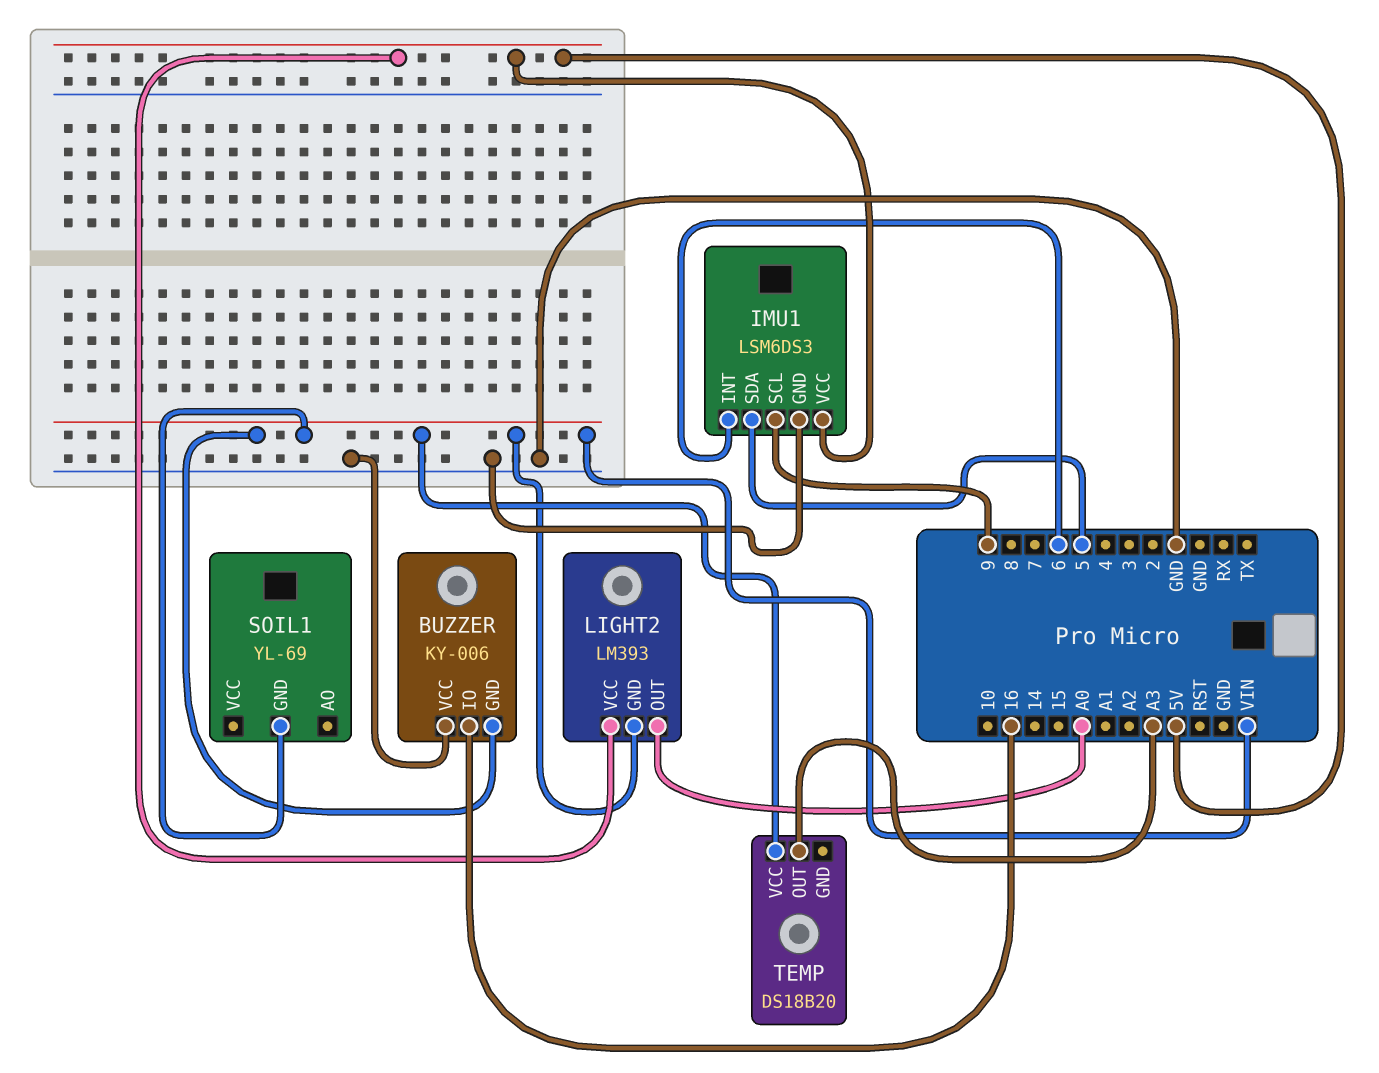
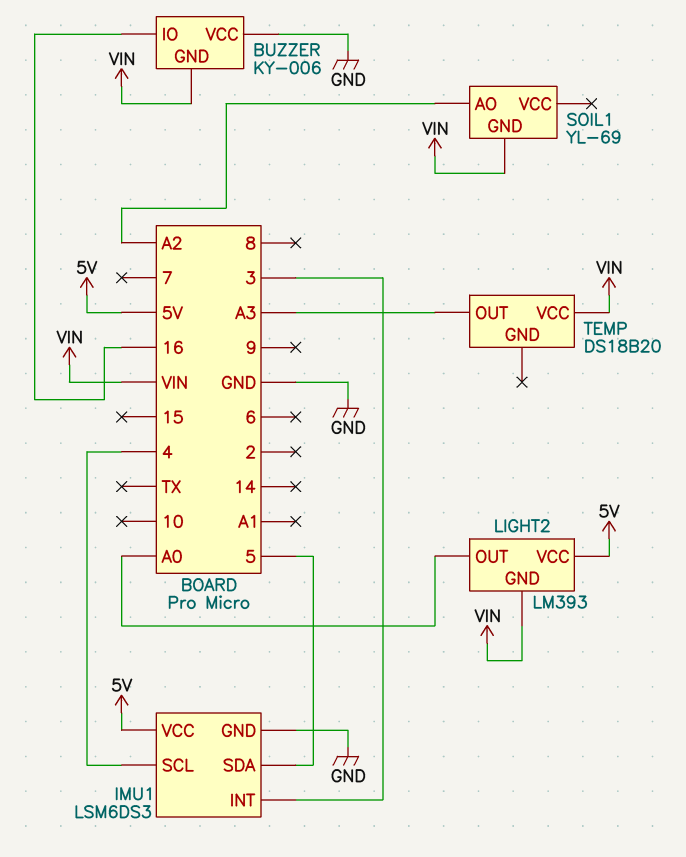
IMU1 pin INT: 6 -> 3
IMU1 pin SCL: 9 -> 4
SOIL1 pin AO: none -> A2

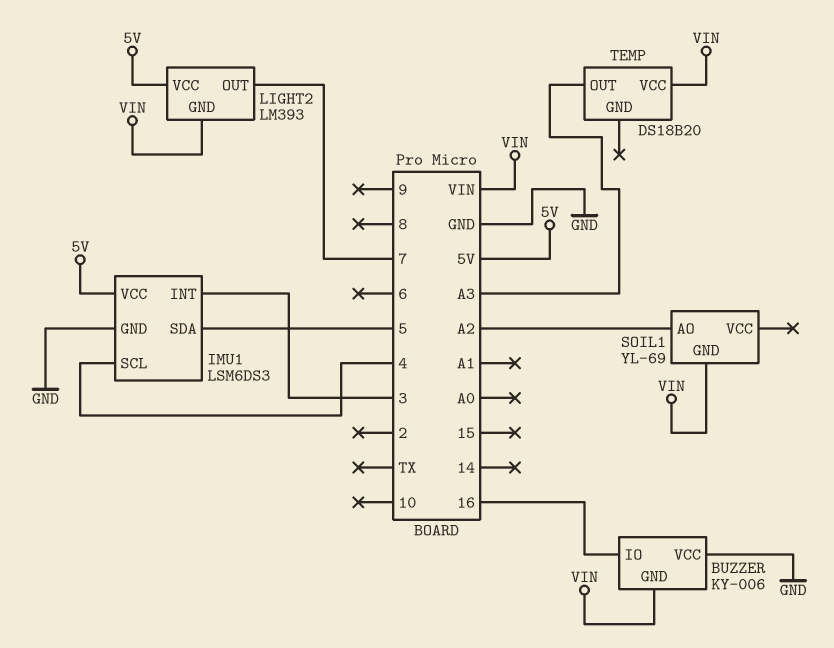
LIGHT2 pin OUT: A0 -> 7

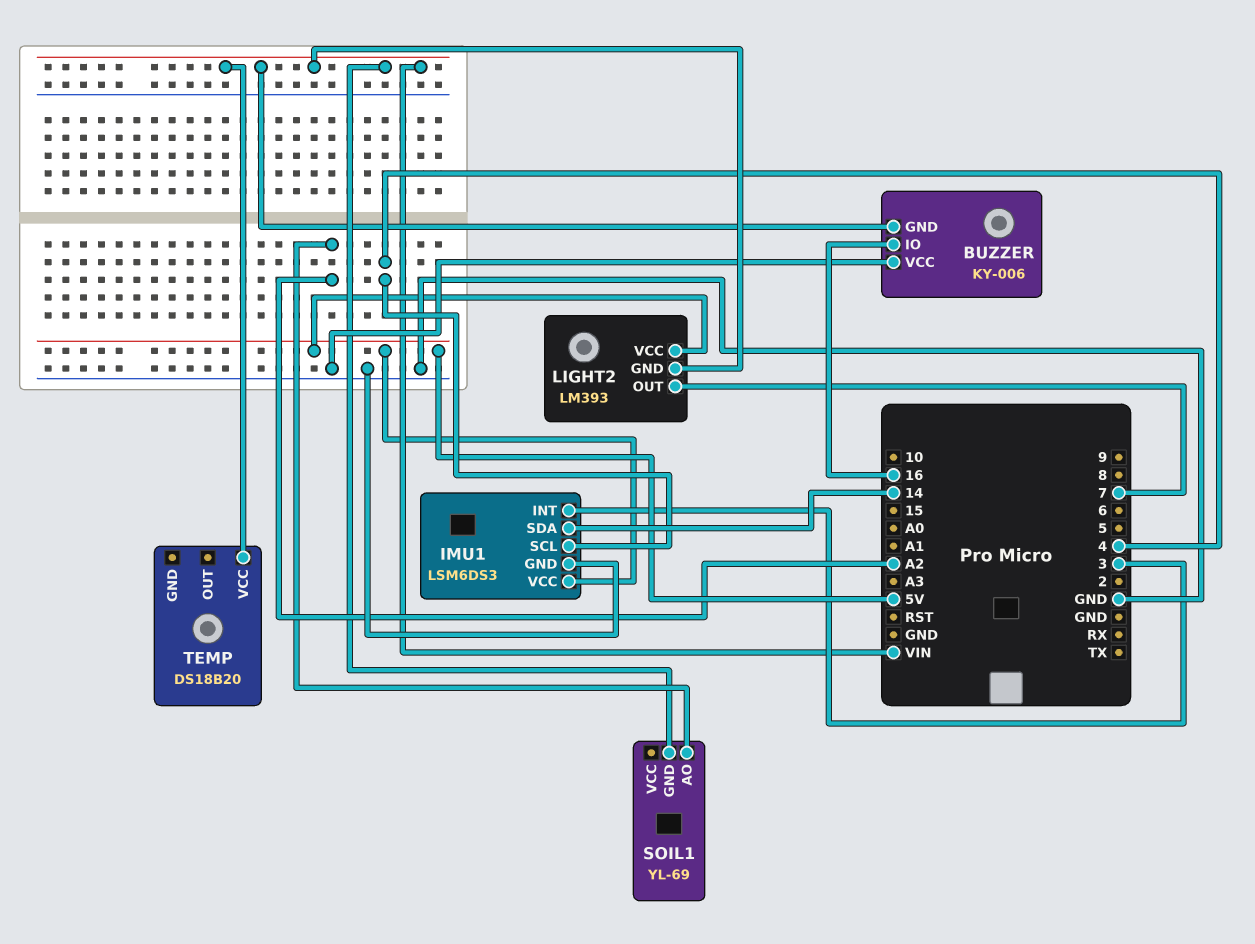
IMU1 pin SDA: 5 -> 14
TEMP pin OUT: A3 -> none

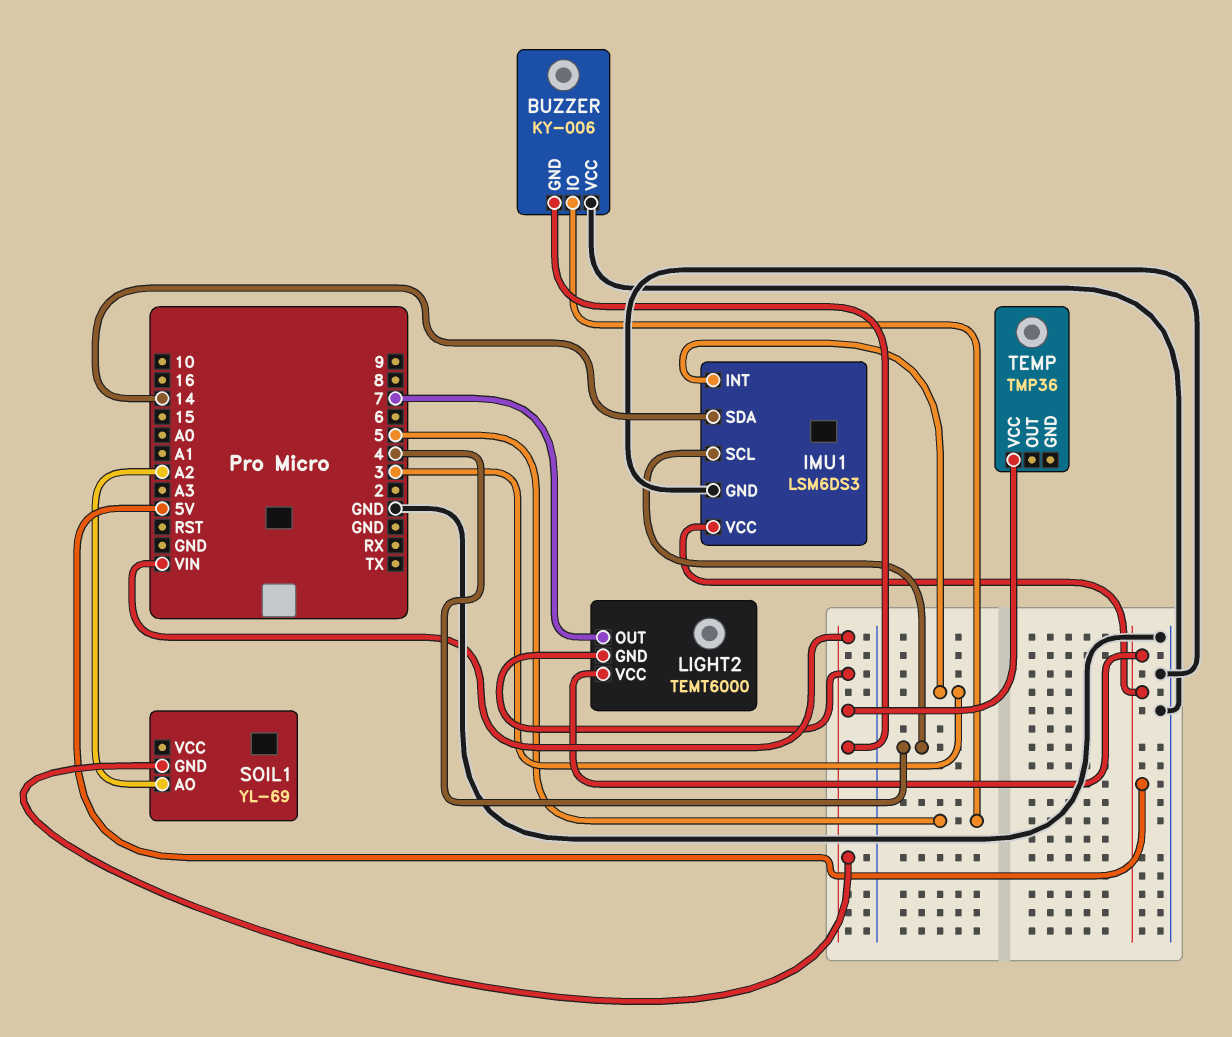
BUZZER pin IO: 16 -> 5
LIGHT2: LM393 -> TEMT6000
TEMP: DS18B20 -> TMP36

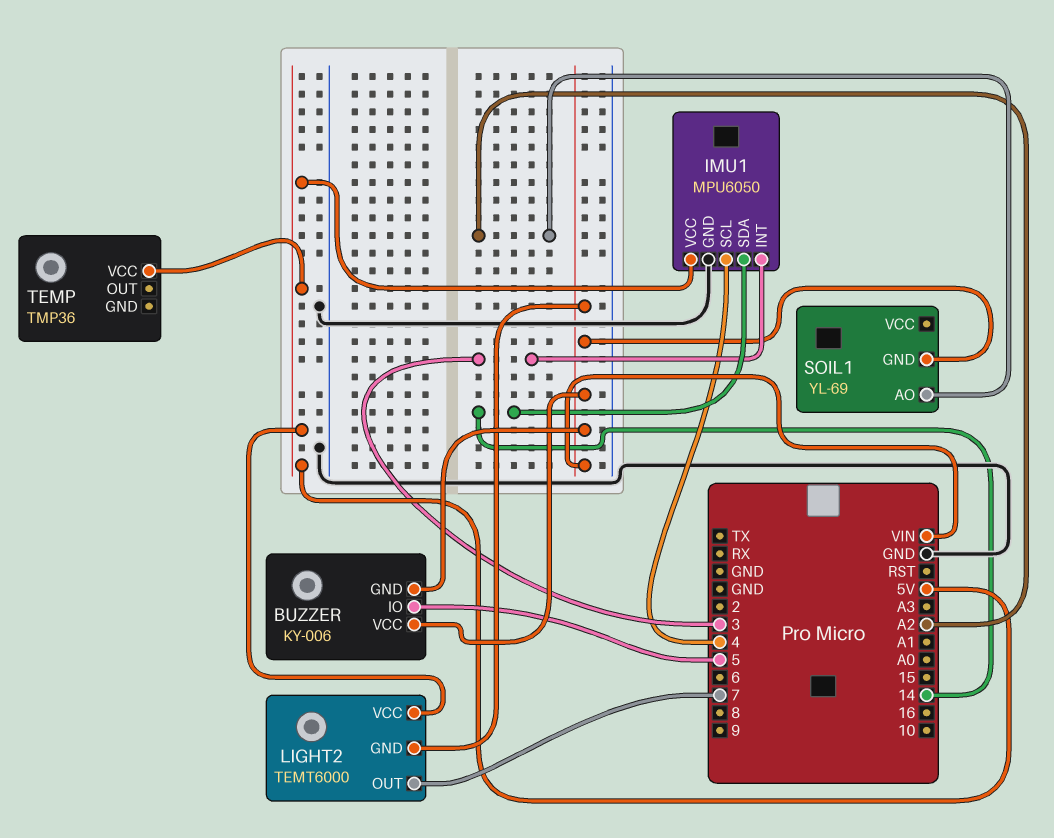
BUZZER pin VCC: GND -> VIN
IMU1: LSM6DS3 -> MPU6050
TEMP pin VCC: VIN -> 5V

